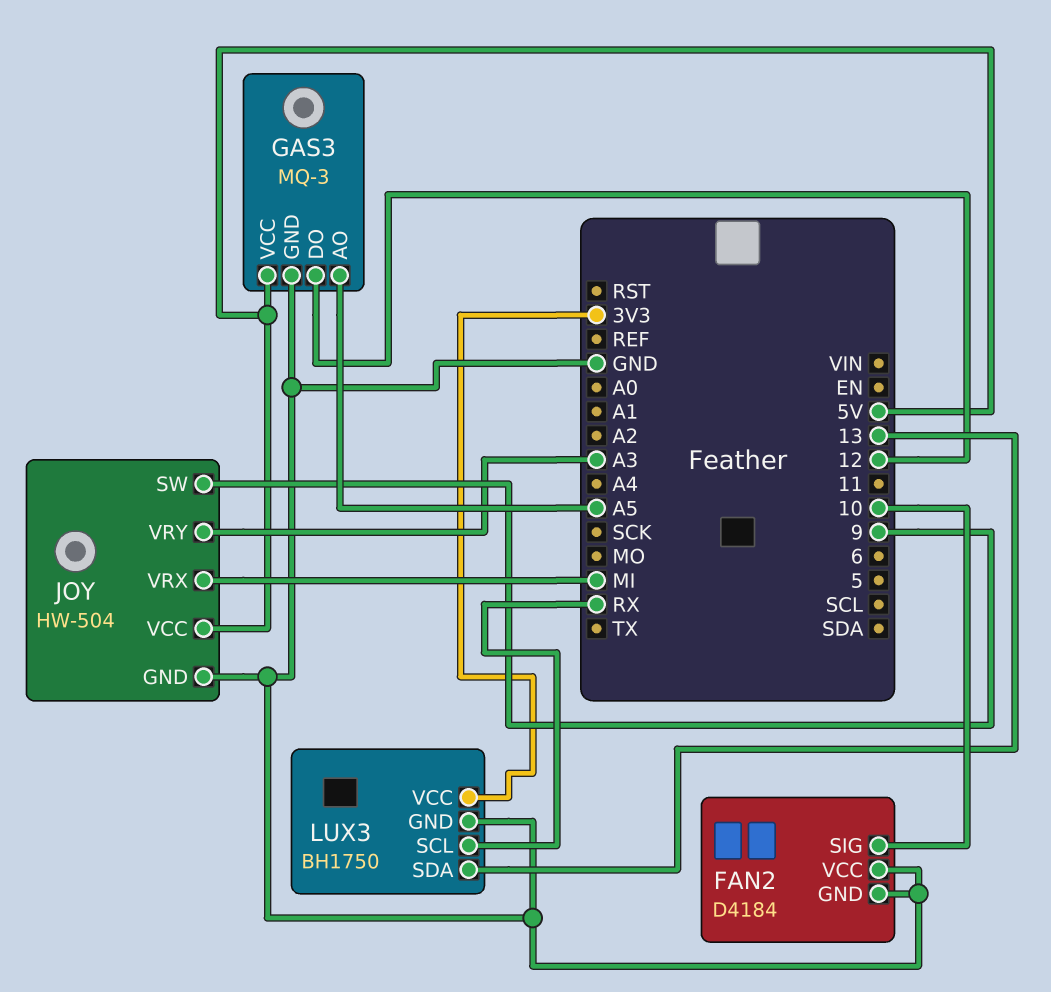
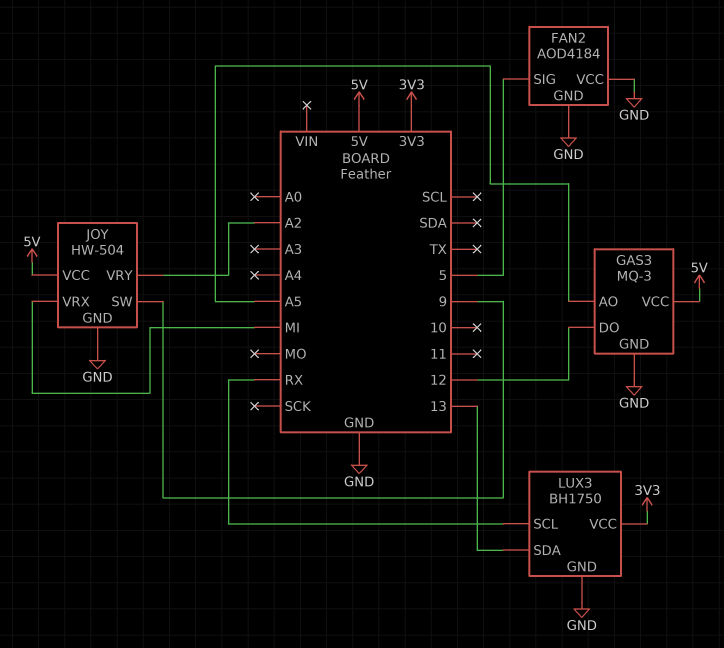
FAN2: D4184 -> AOD4184
FAN2 pin SIG: 10 -> 5
JOY pin VRY: A3 -> A2

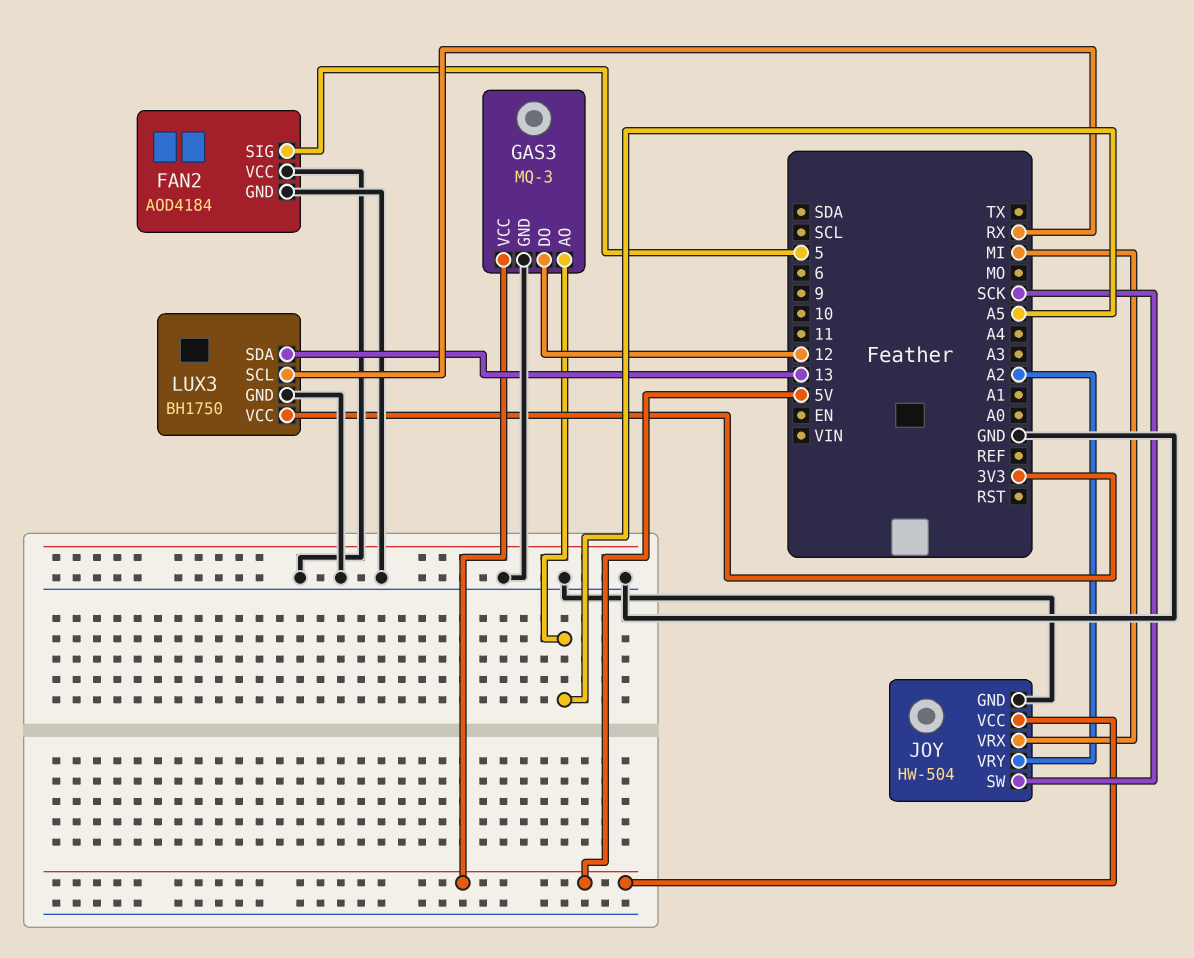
JOY pin SW: 9 -> SCK

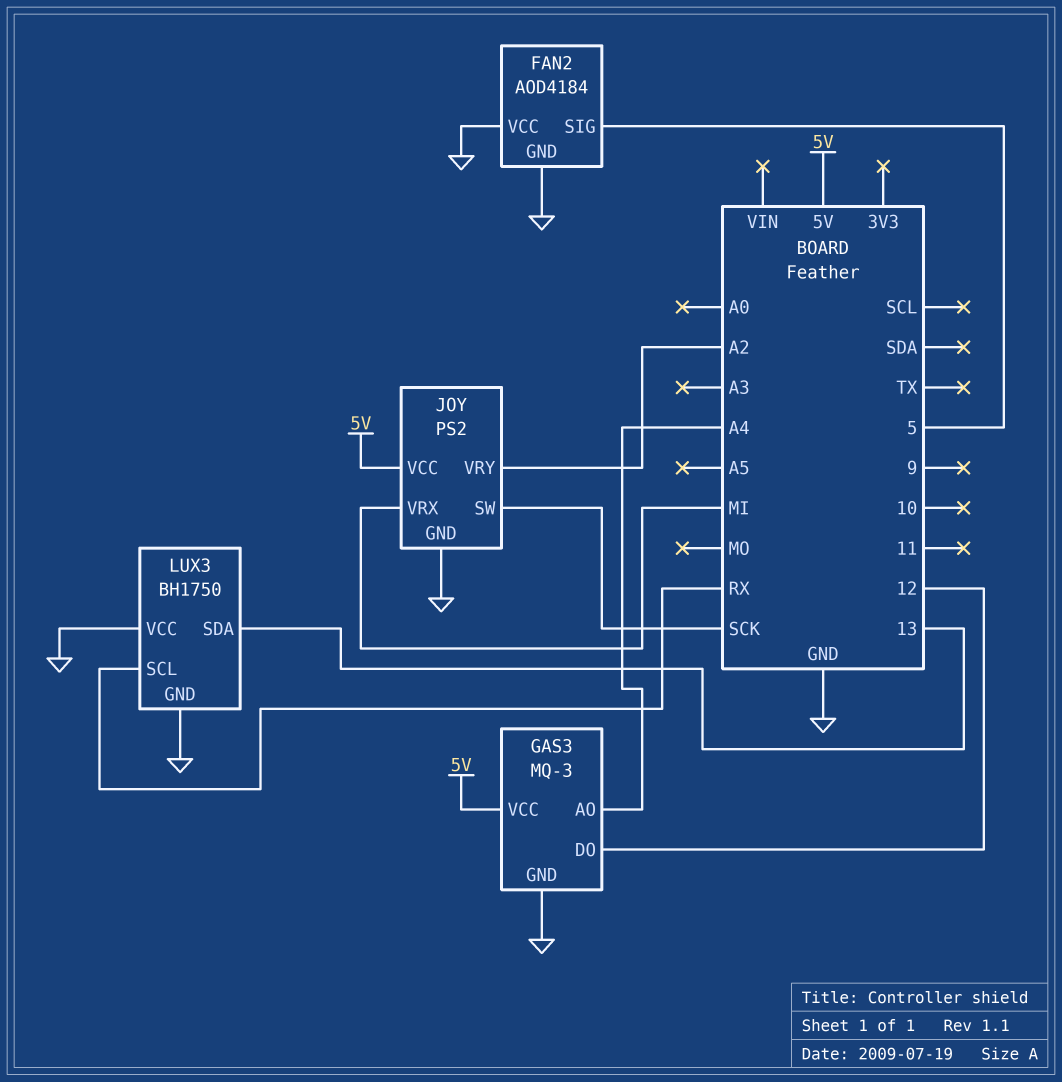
GAS3 pin AO: A5 -> A4
JOY: HW-504 -> PS2
LUX3 pin VCC: 3V3 -> GND

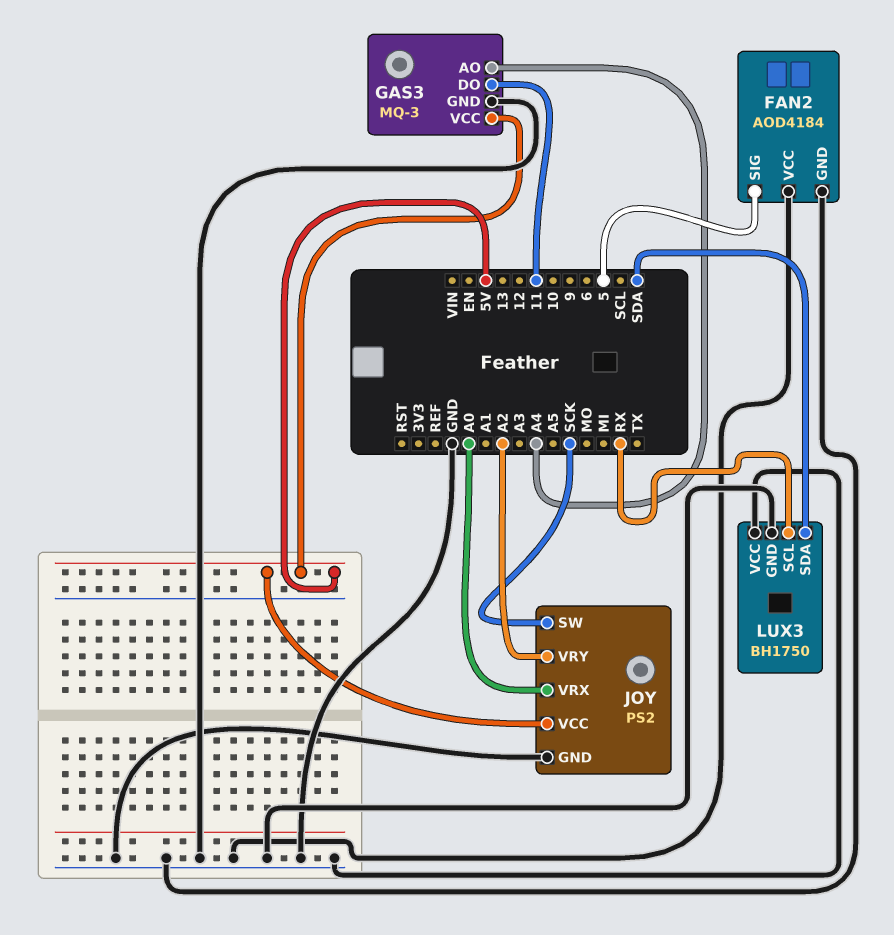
GAS3 pin DO: 12 -> 11
JOY pin VRX: MI -> A0
LUX3 pin SDA: 13 -> SDA

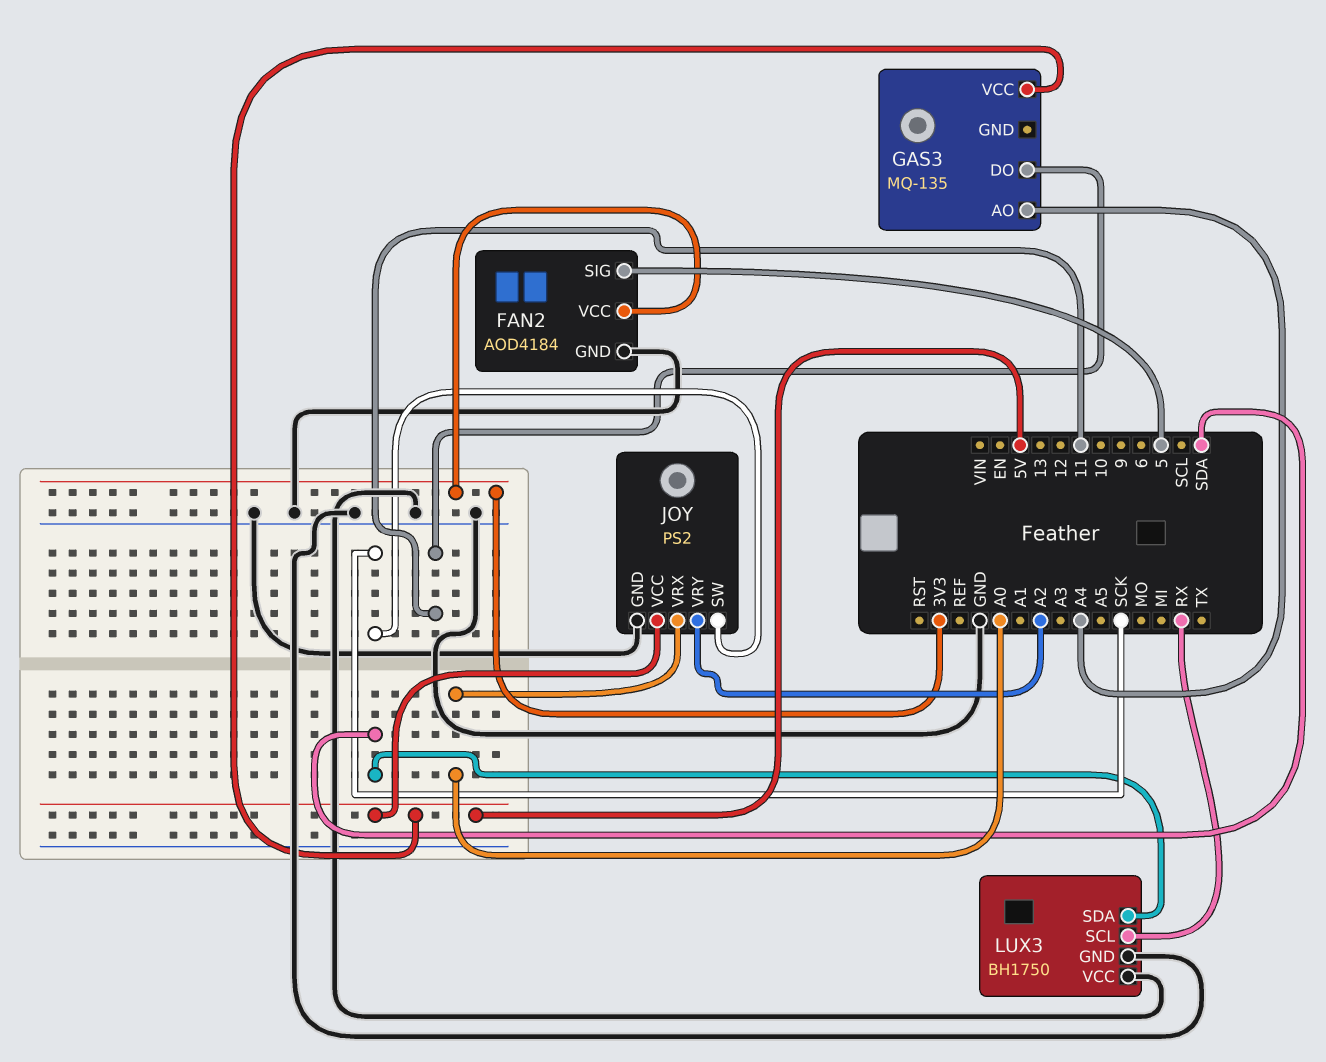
FAN2 pin VCC: GND -> 3V3
GAS3: MQ-3 -> MQ-135
GAS3 pin GND: GND -> none

